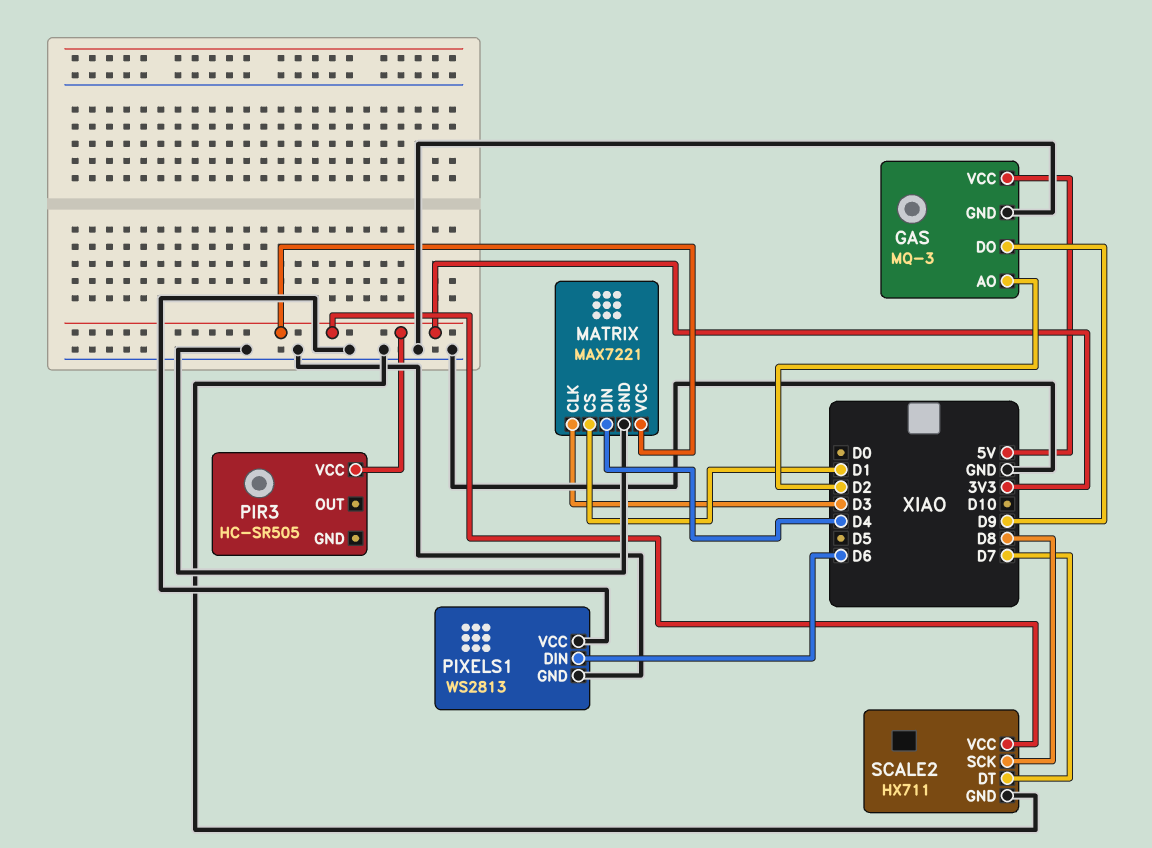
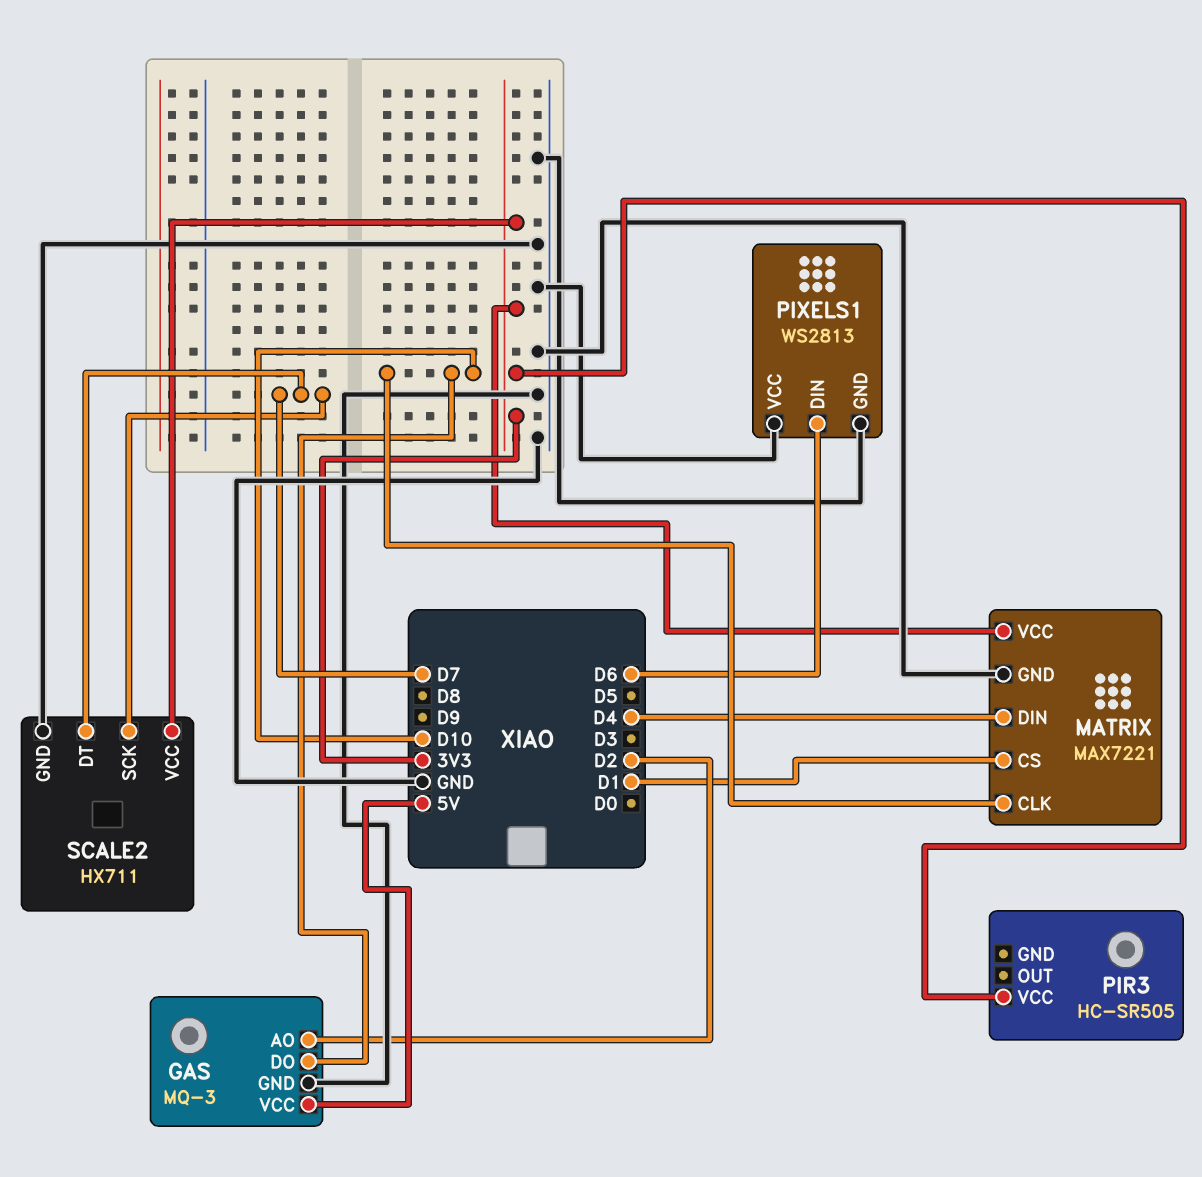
GAS pin DO: D9 -> D10
MATRIX pin CLK: D3 -> D10
SCALE2 pin SCK: D8 -> D7

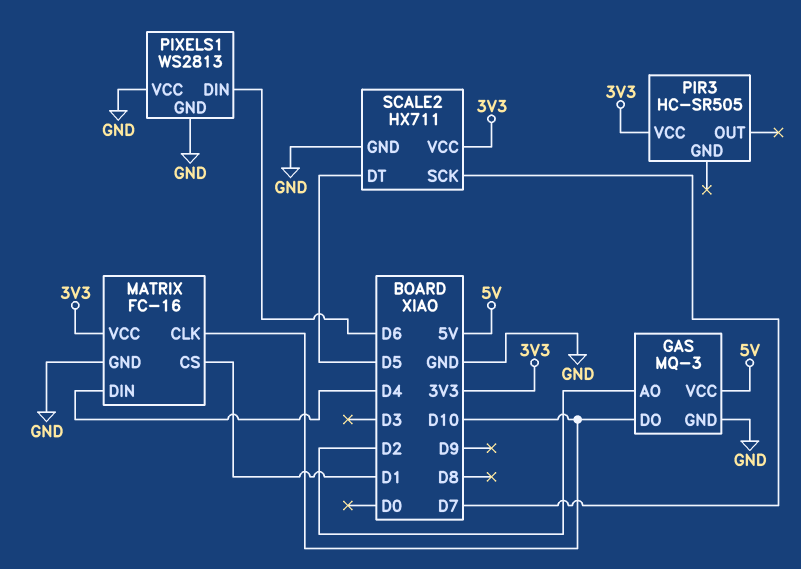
MATRIX: MAX7221 -> FC-16
SCALE2 pin DT: D7 -> D5

